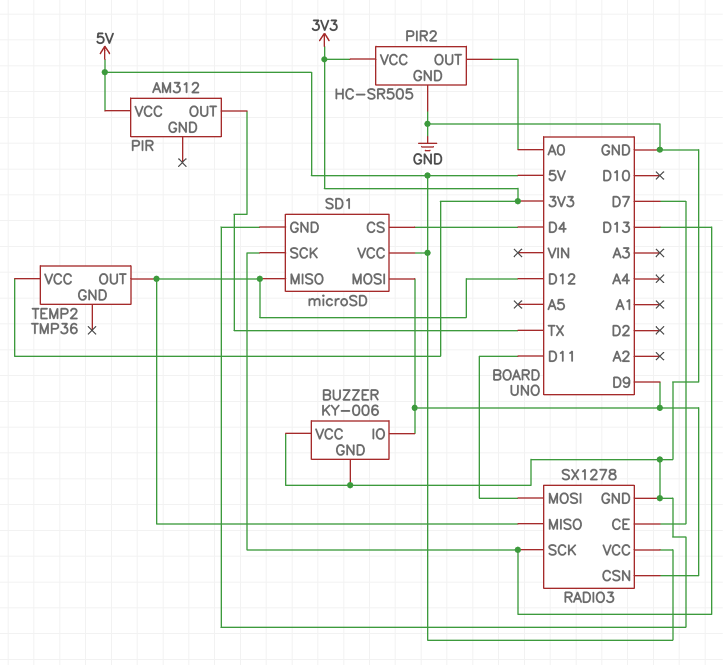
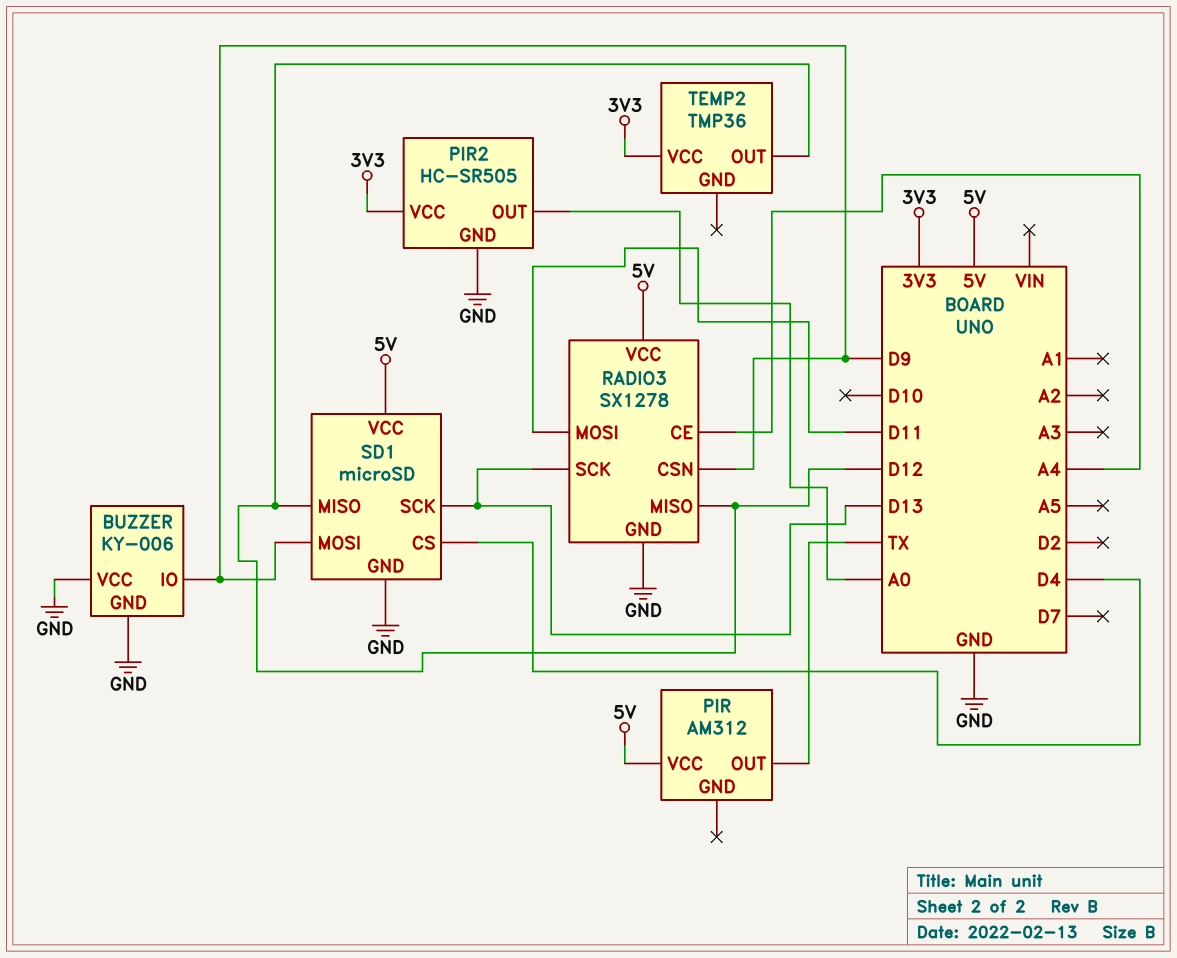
RADIO3 pin CE: D7 -> A4

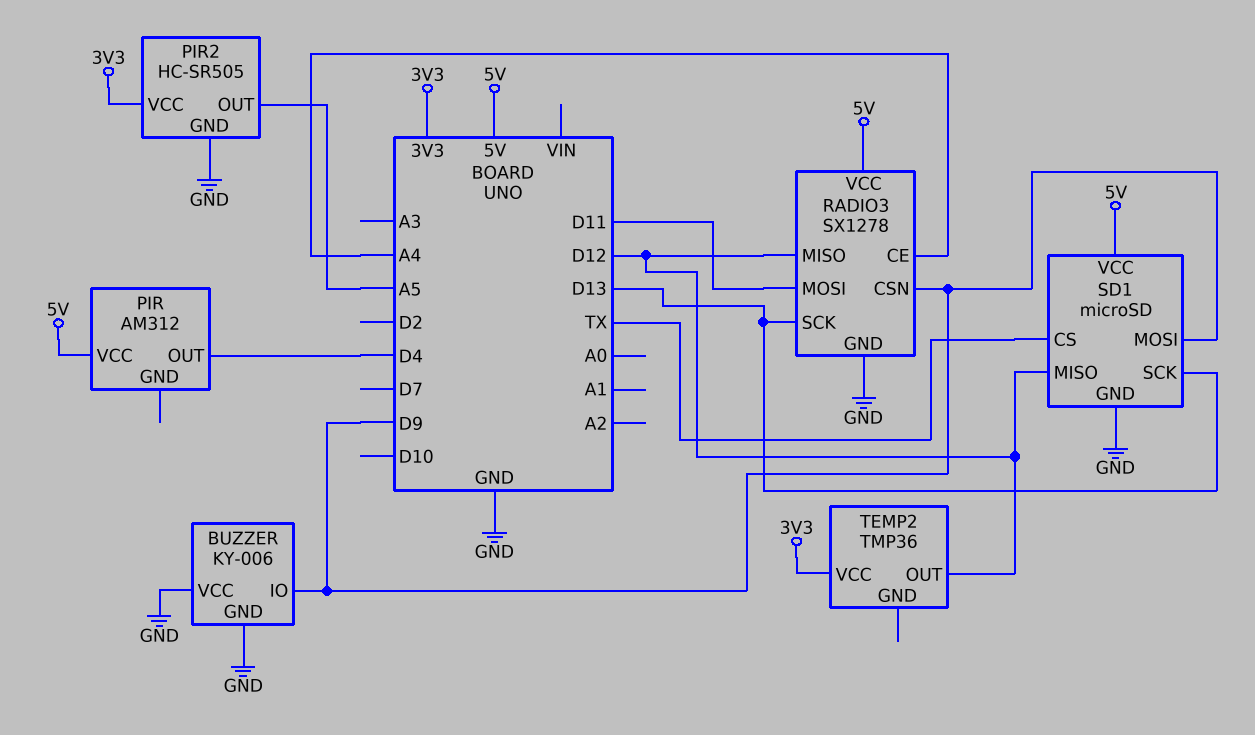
PIR pin OUT: TX -> D4
PIR2 pin OUT: A0 -> A5
SD1 pin CS: D4 -> TX

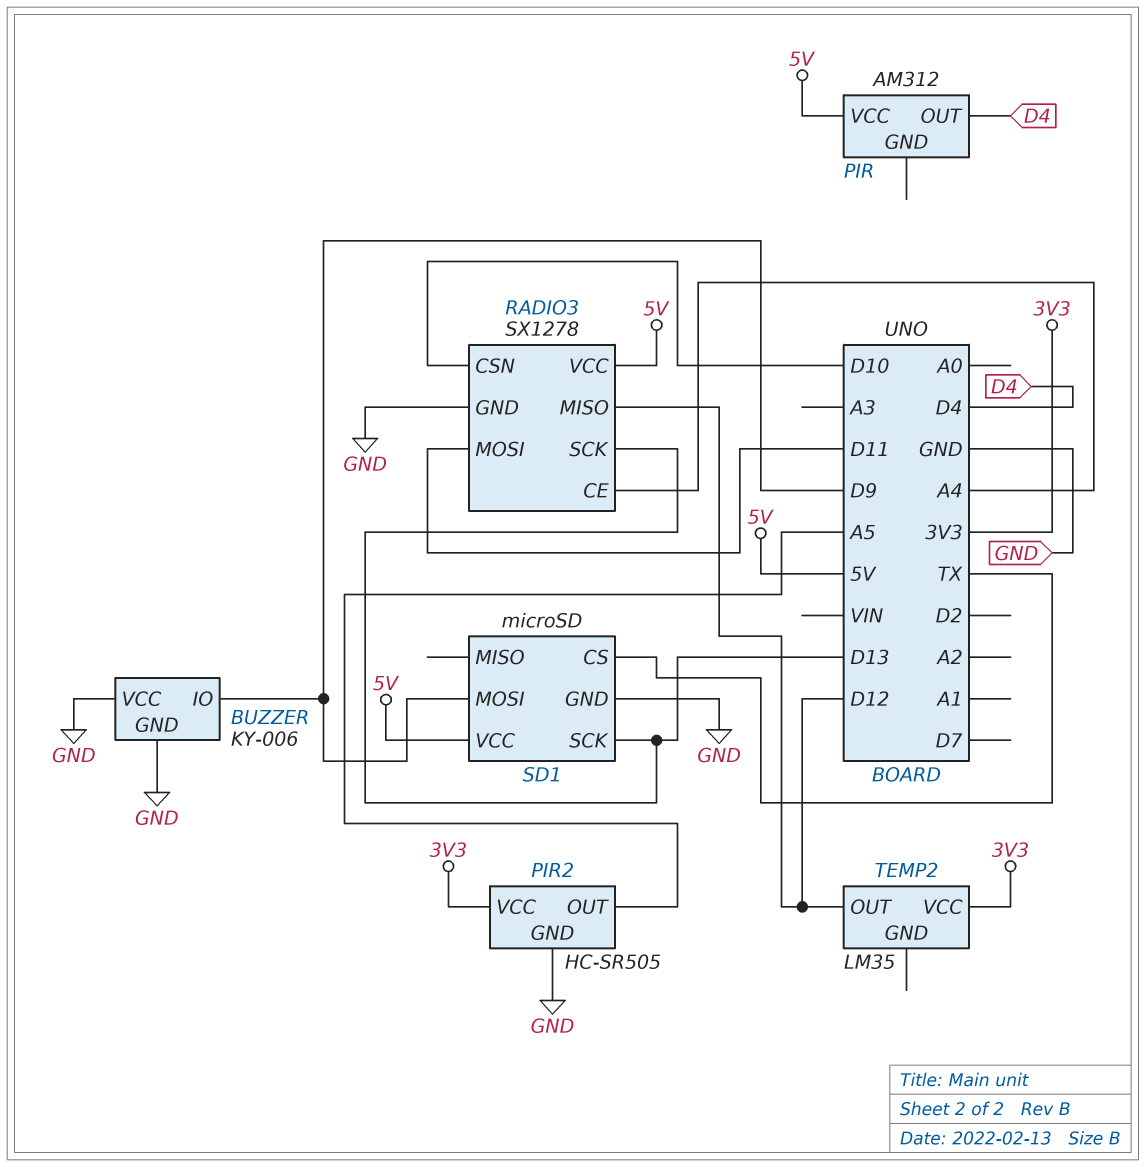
RADIO3 pin CSN: D9 -> D10
SD1 pin MISO: D12 -> none
TEMP2: TMP36 -> LM35

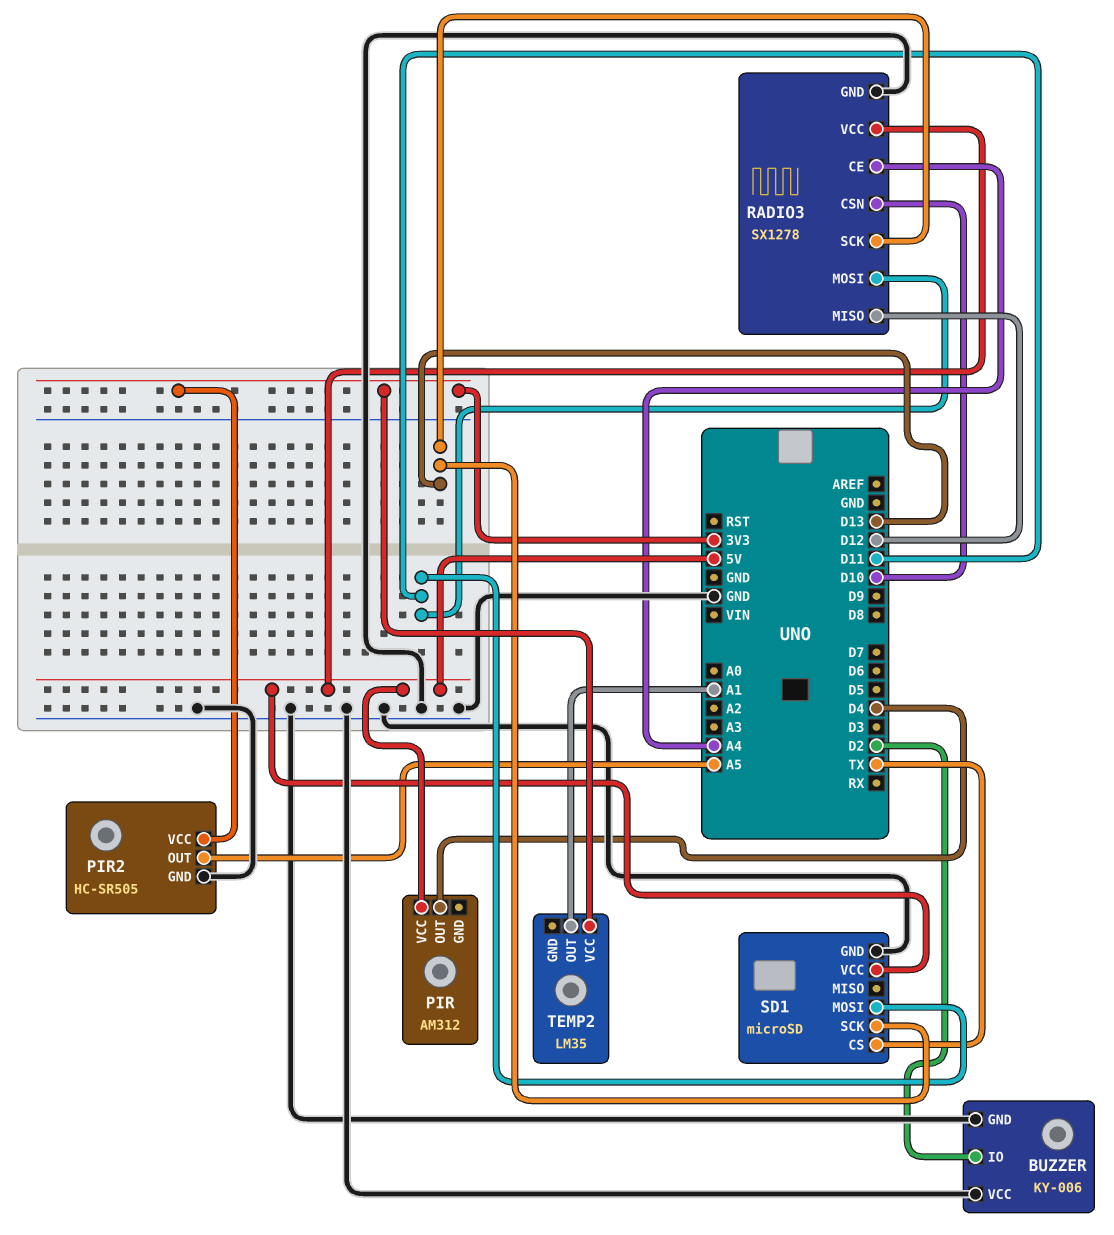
BUZZER pin IO: D9 -> D2
SD1 pin MOSI: D9 -> D11
TEMP2 pin OUT: D12 -> A1

